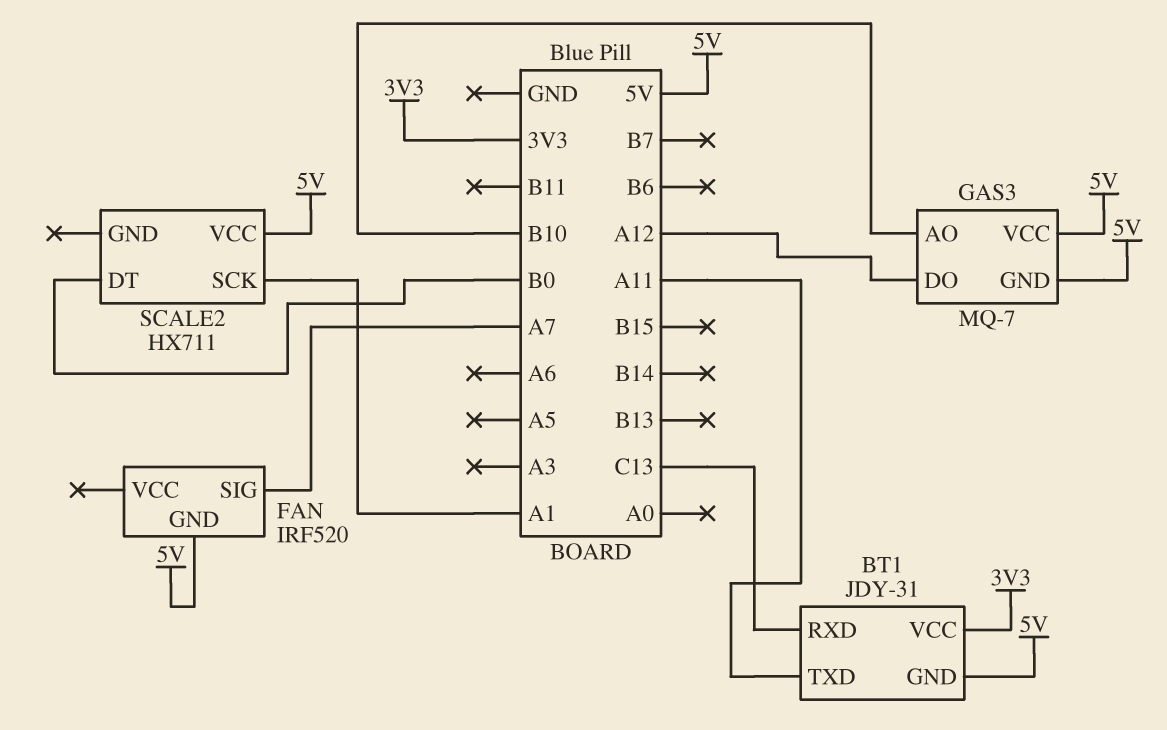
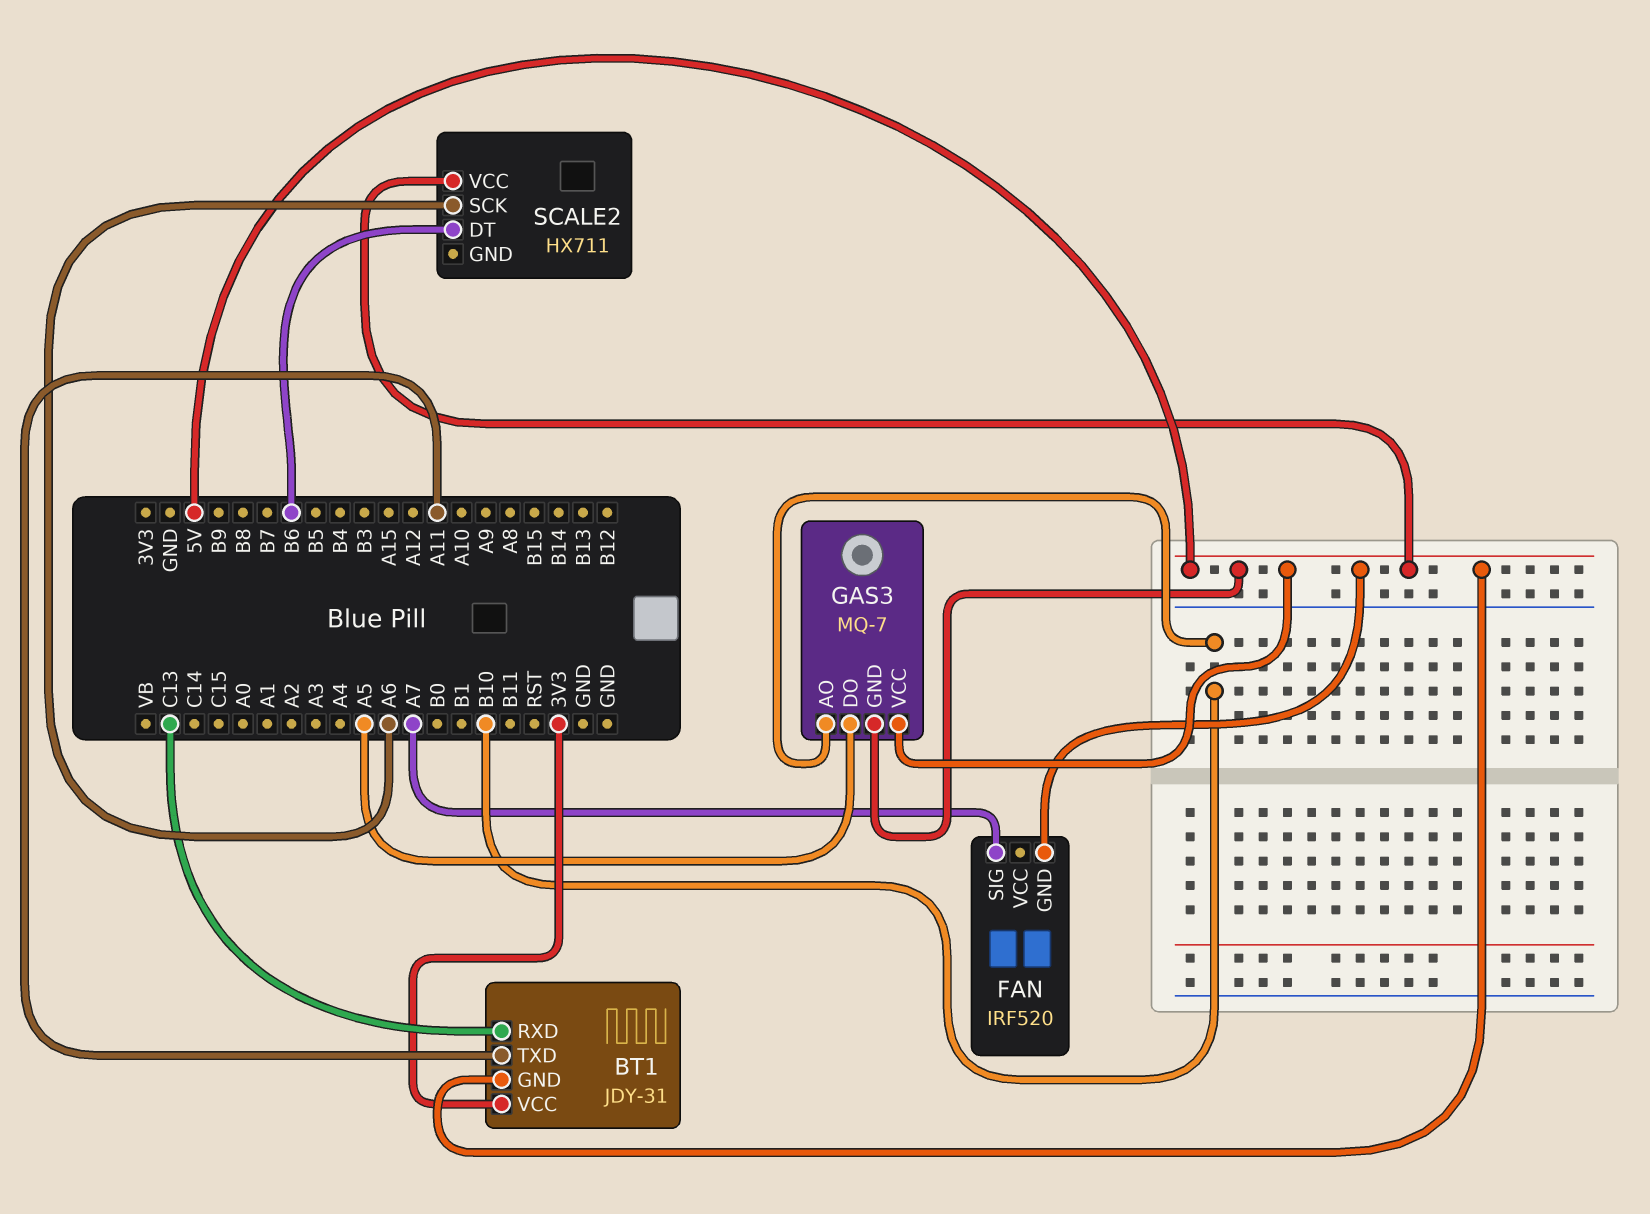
GAS3 pin DO: A12 -> A5
SCALE2 pin DT: B0 -> B6
SCALE2 pin SCK: A1 -> A6

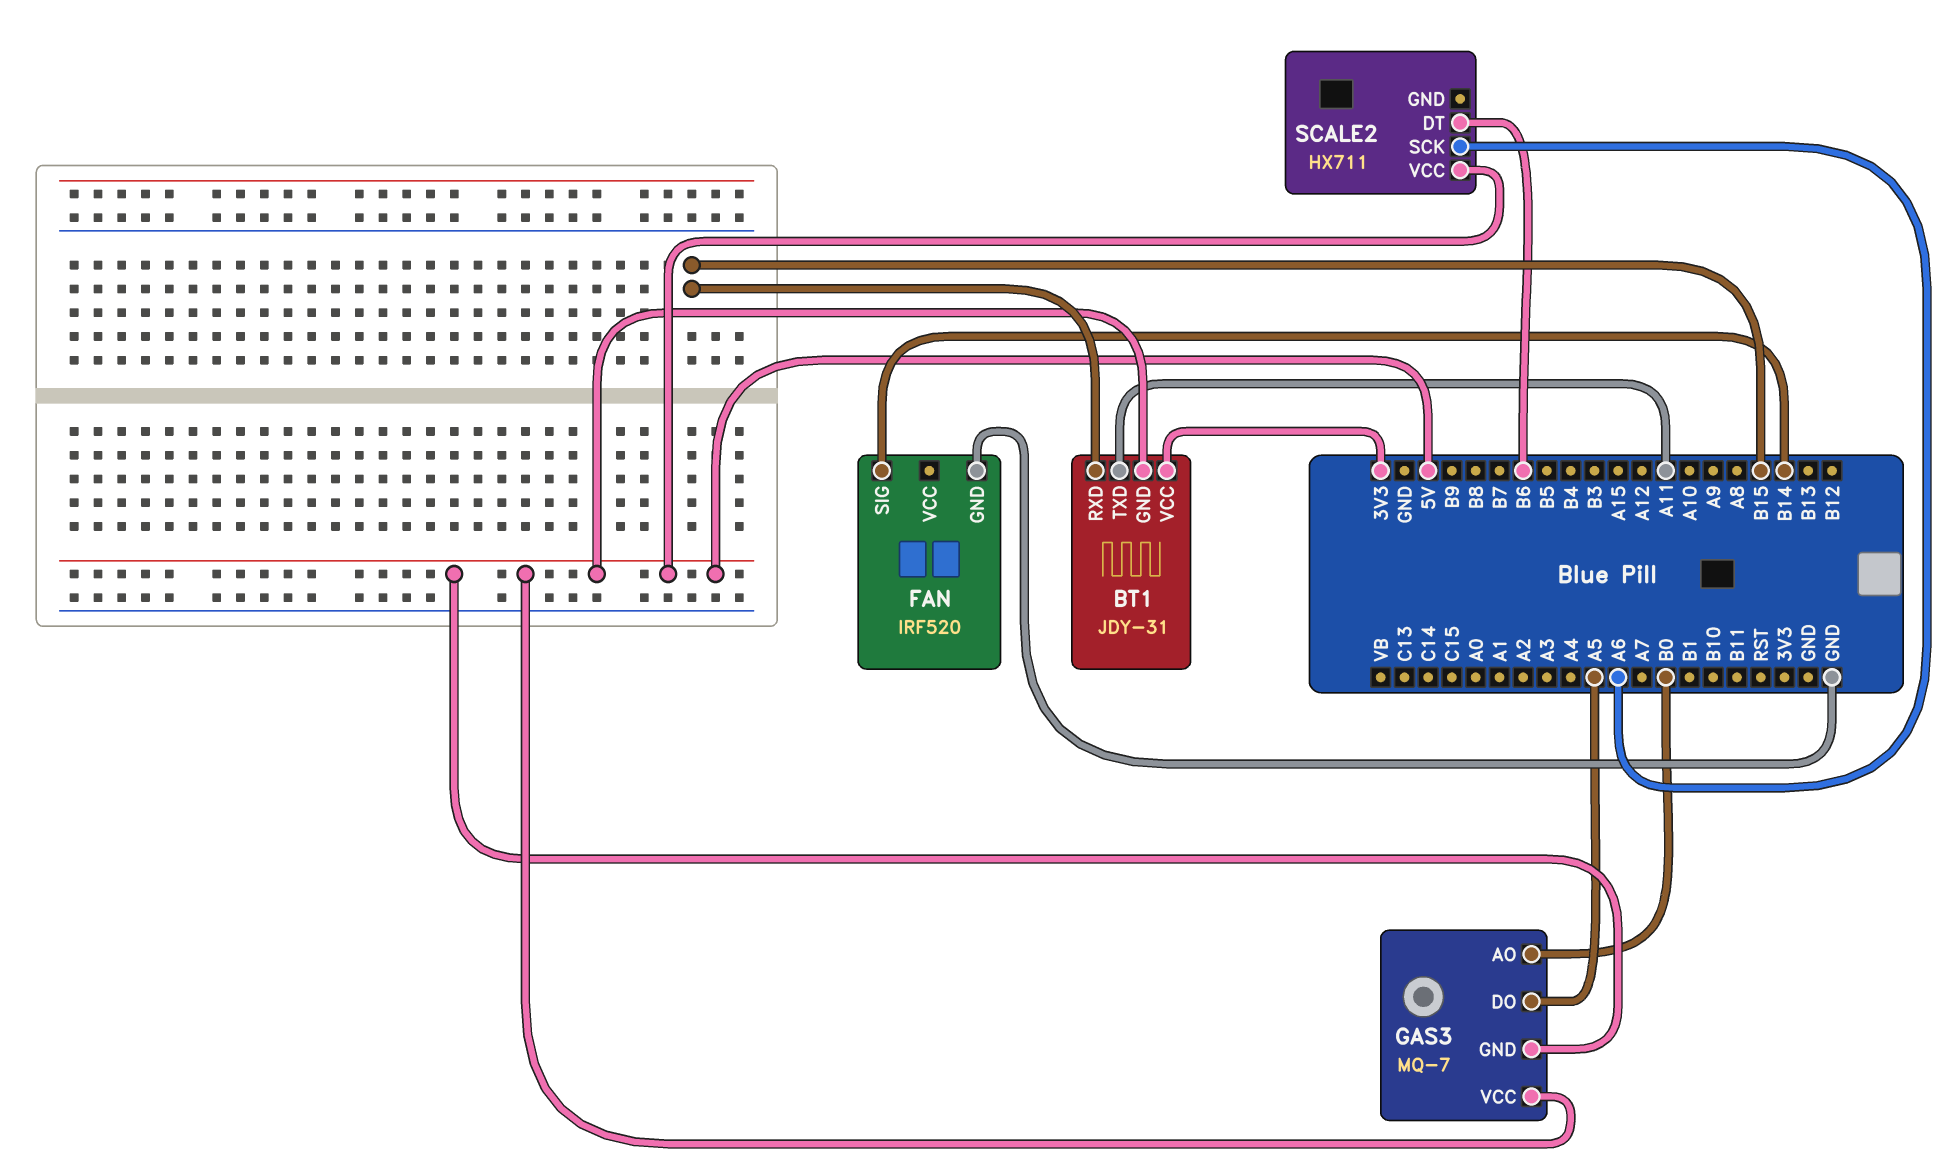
BT1 pin RXD: C13 -> B15
FAN pin GND: 5V -> GND
FAN pin SIG: A7 -> B14
GAS3 pin AO: B10 -> B0

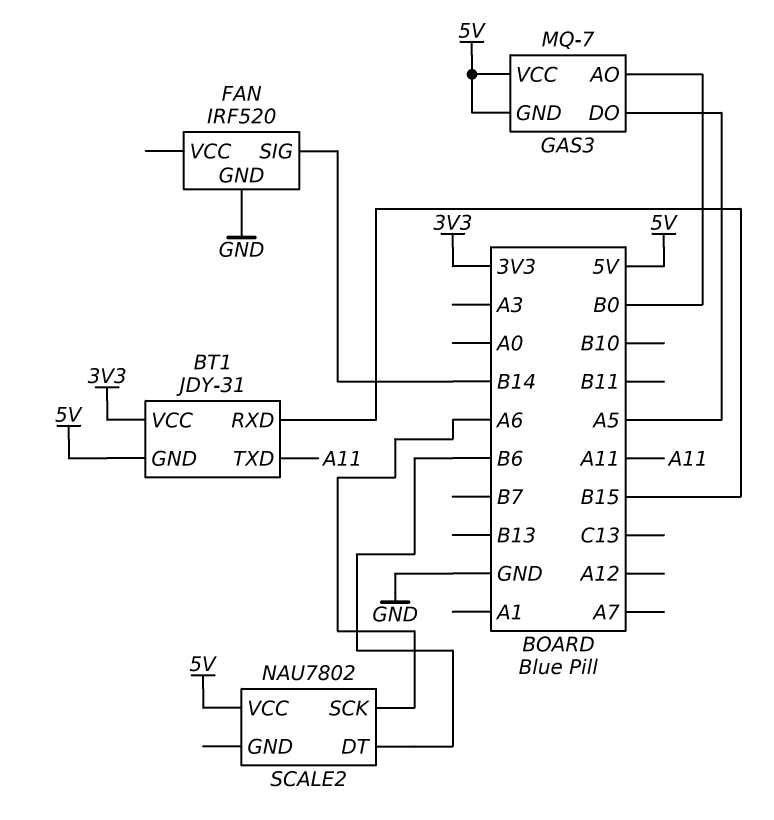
SCALE2: HX711 -> NAU7802

